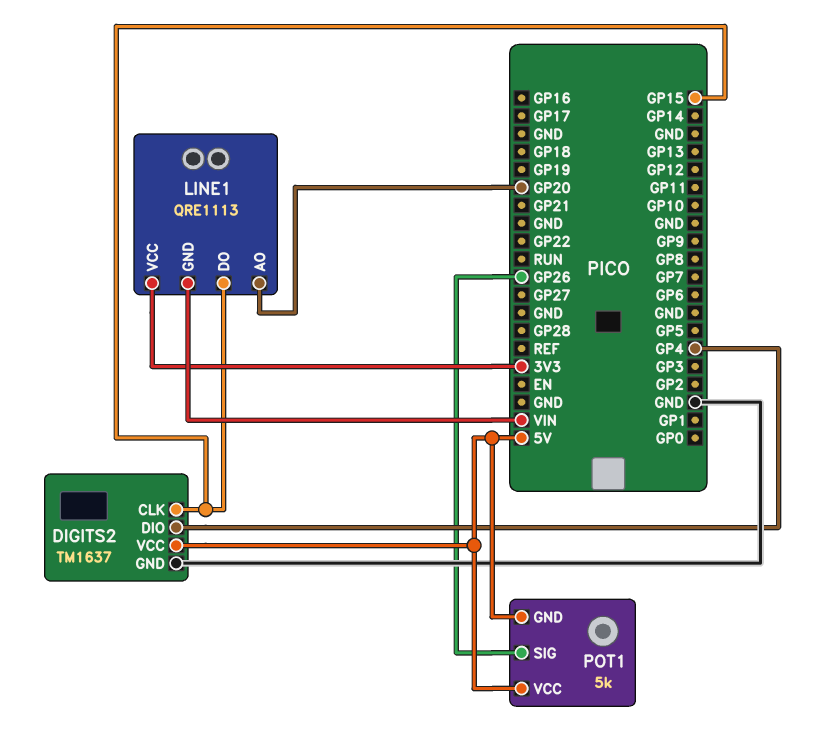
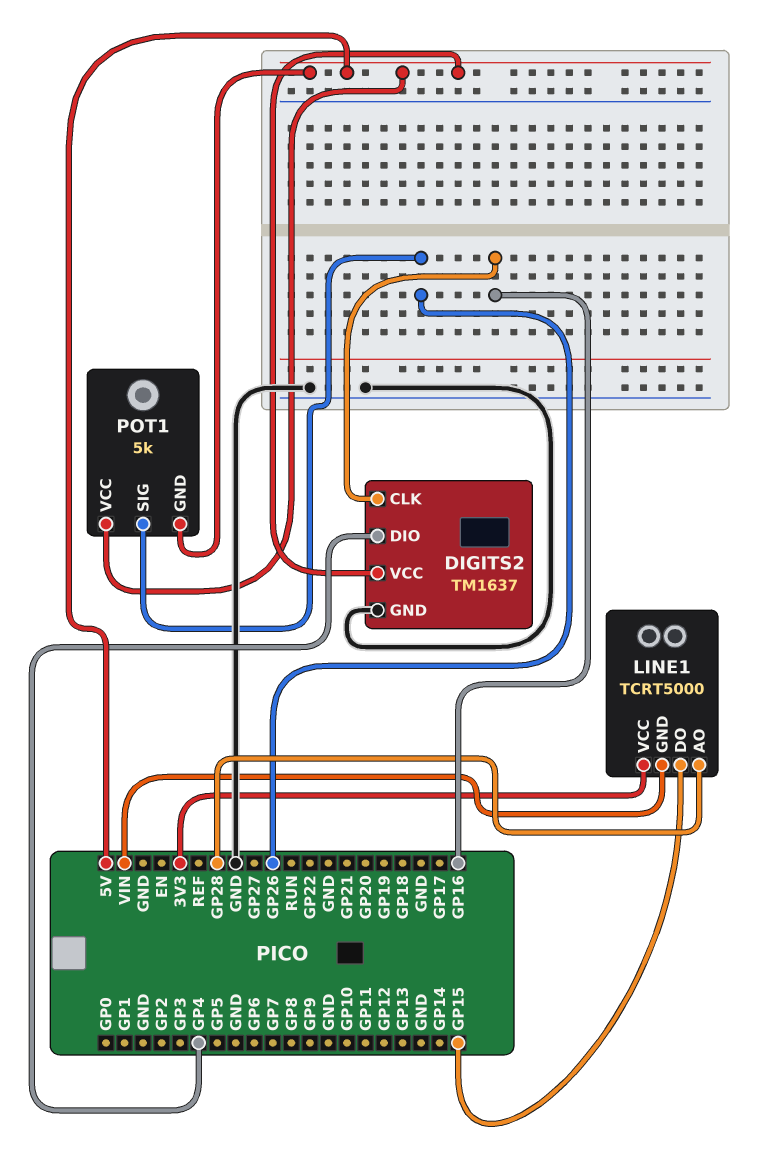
DIGITS2 pin CLK: GP15 -> GP16
LINE1: QRE1113 -> TCRT5000
LINE1 pin AO: GP20 -> GP28

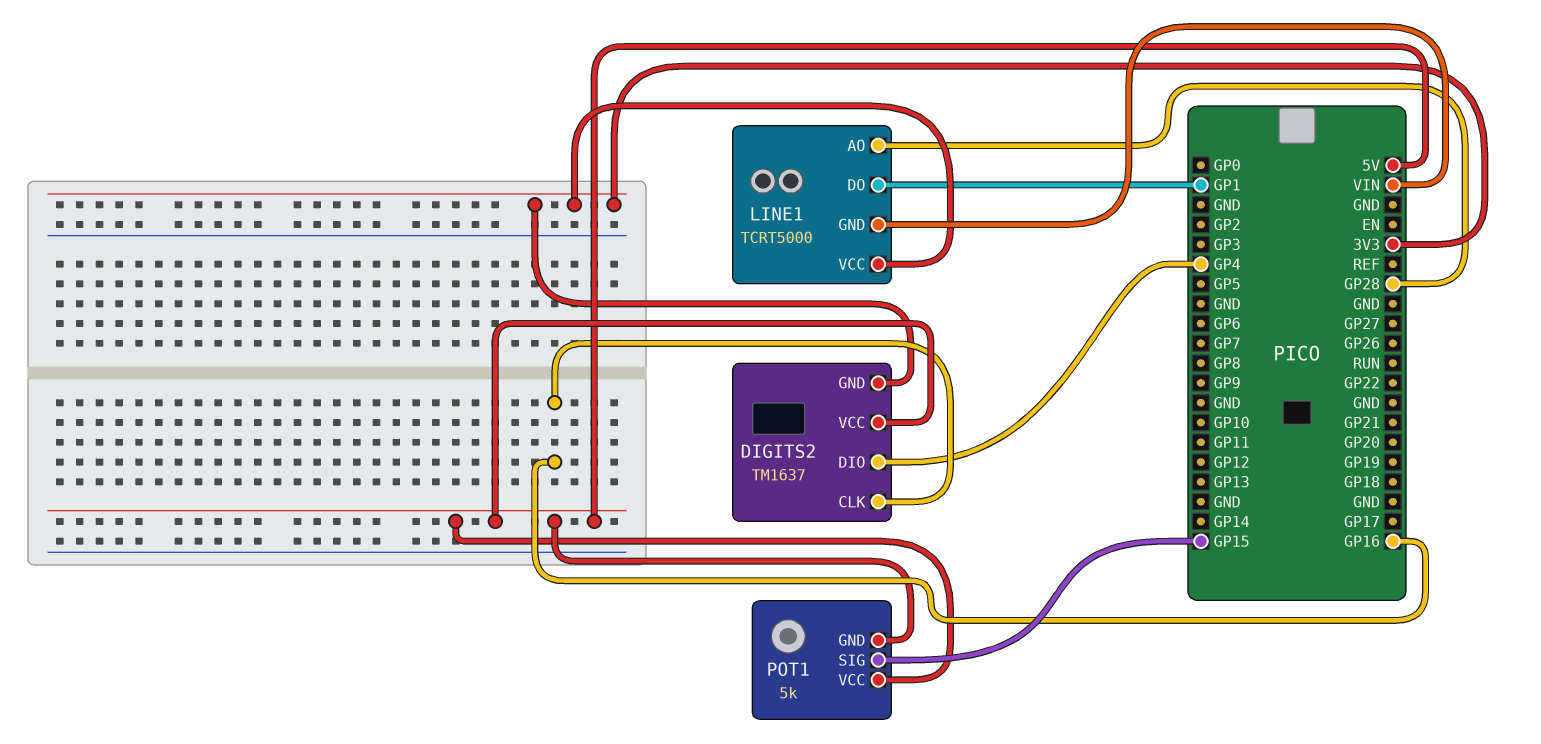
DIGITS2 pin GND: GND -> 3V3
LINE1 pin DO: GP15 -> GP1
POT1 pin SIG: GP26 -> GP15

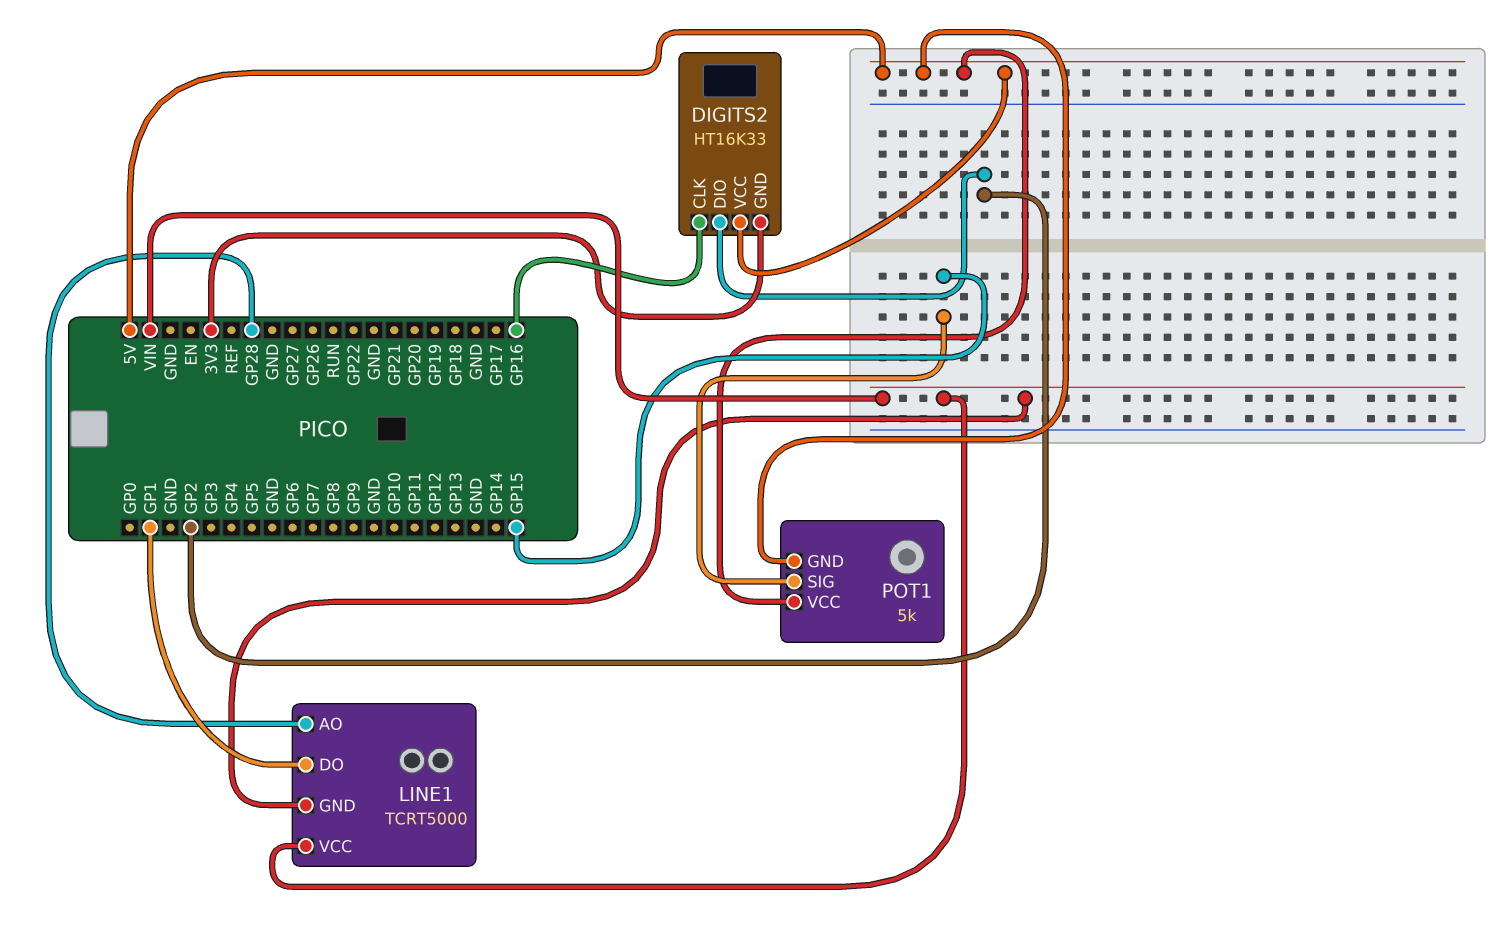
DIGITS2: TM1637 -> HT16K33
DIGITS2 pin DIO: GP4 -> GP2
LINE1 pin VCC: 3V3 -> VIN

